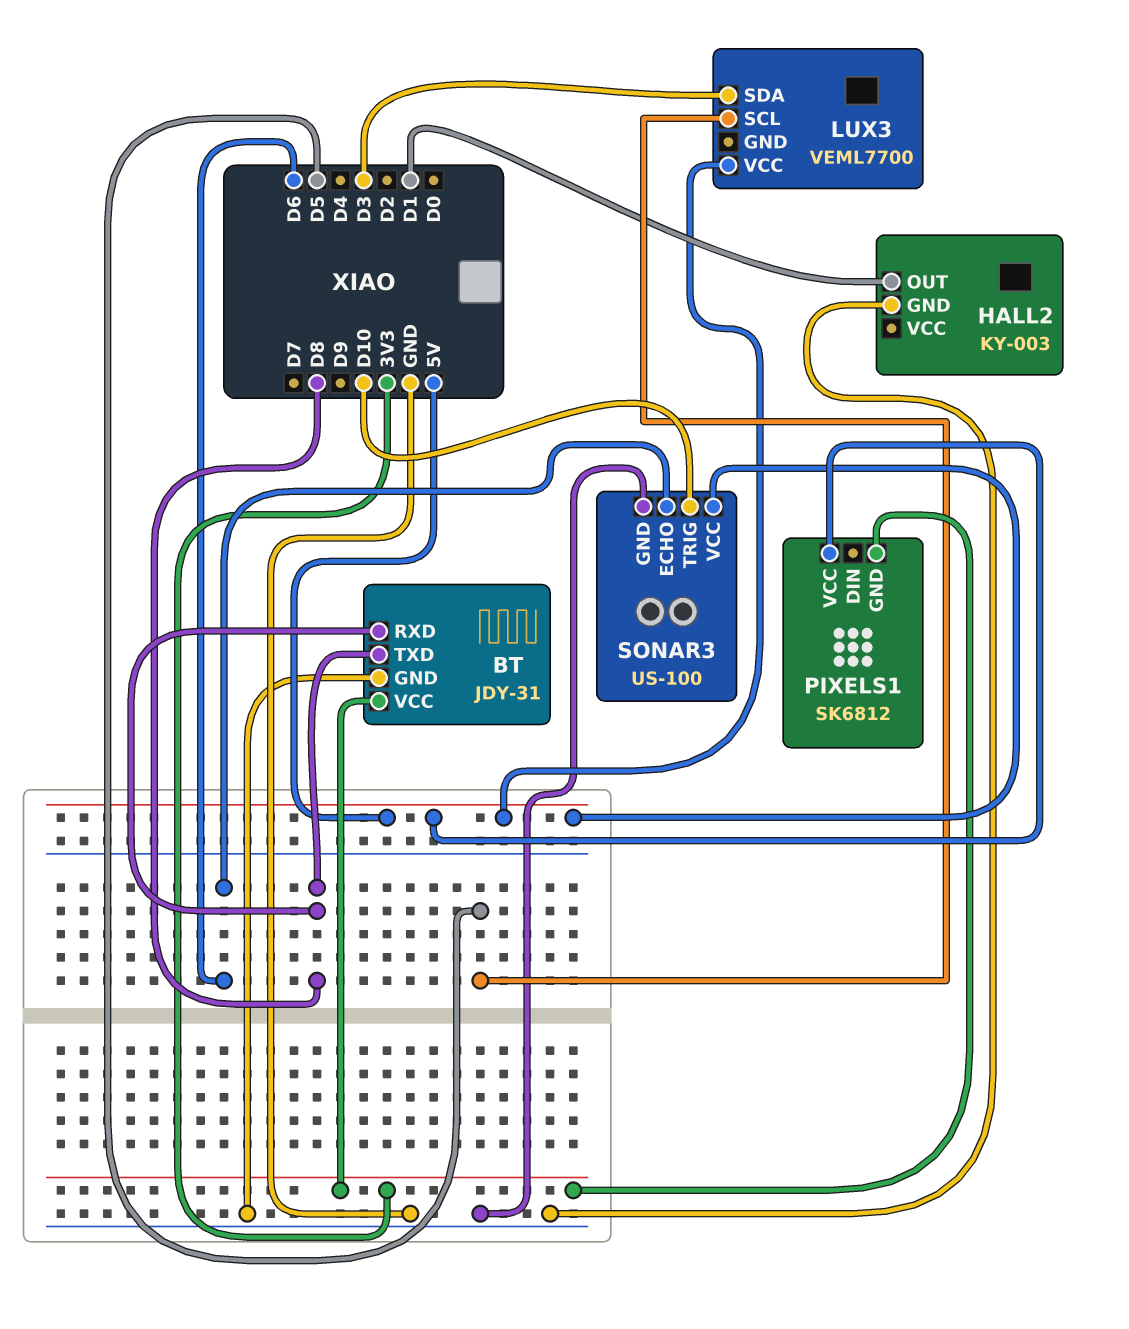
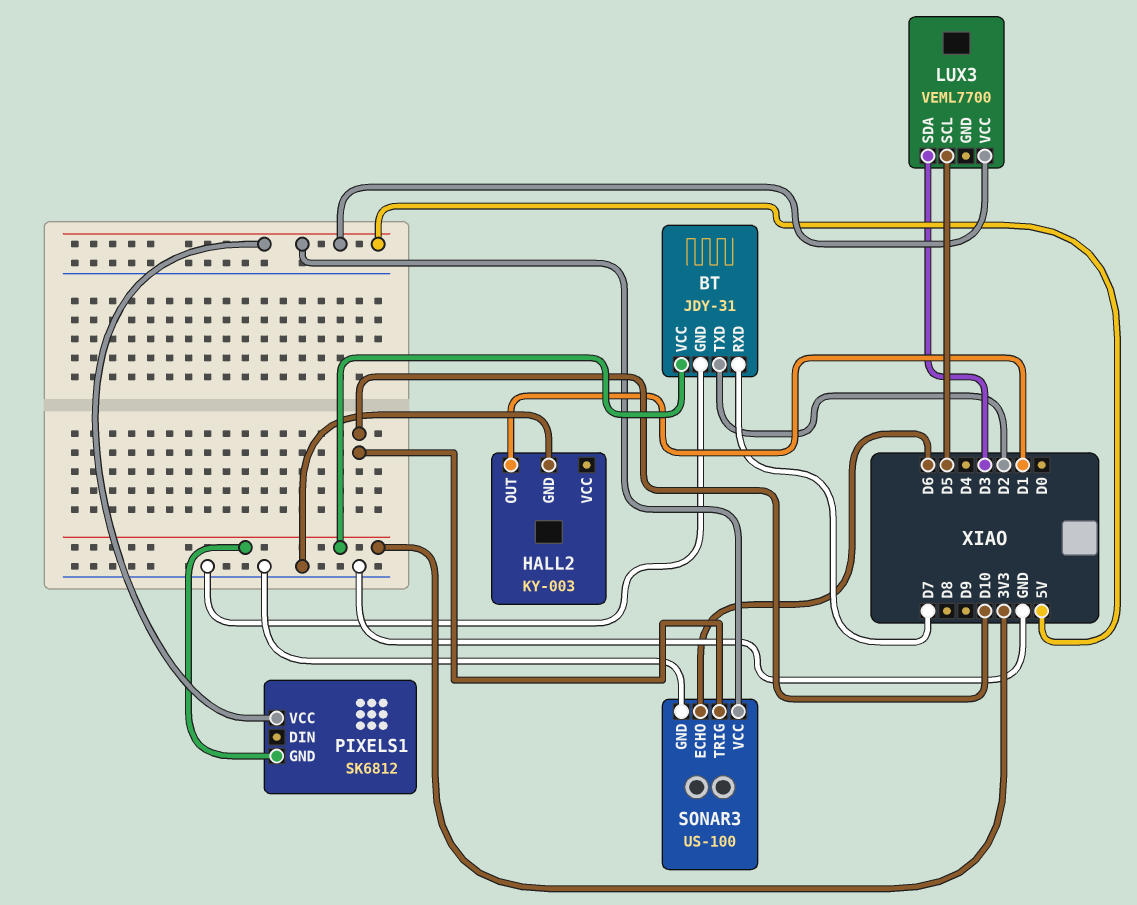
BT pin RXD: D8 -> D7
BT pin TXD: D8 -> D2

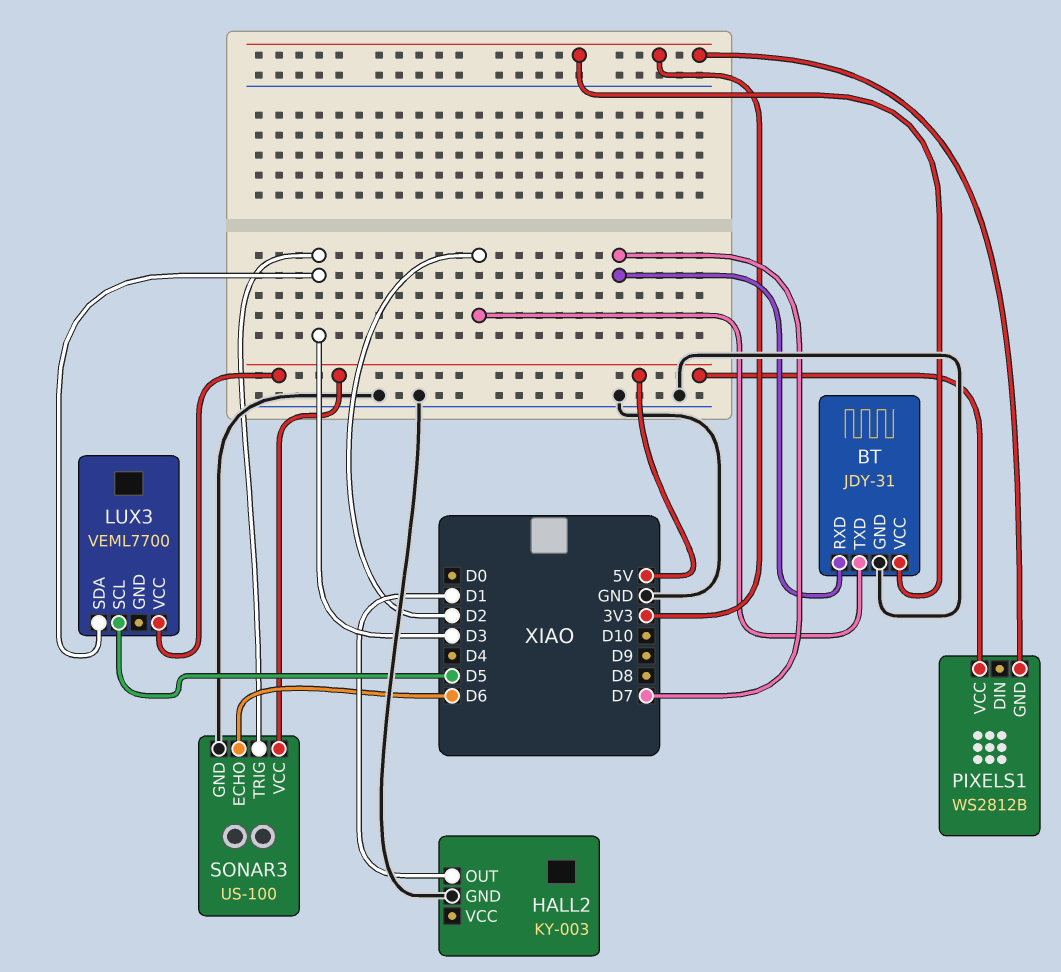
PIXELS1: SK6812 -> WS2812B
SONAR3 pin TRIG: D10 -> D3

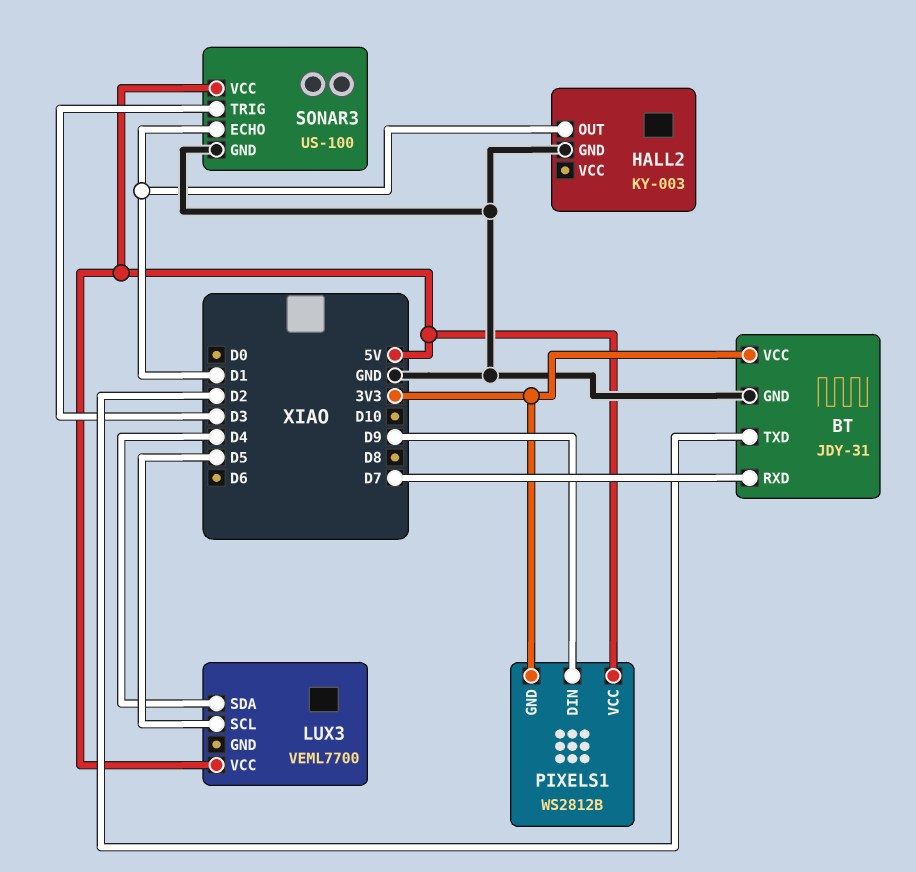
LUX3 pin SDA: D3 -> D4
PIXELS1 pin DIN: none -> D9
SONAR3 pin ECHO: D6 -> D1

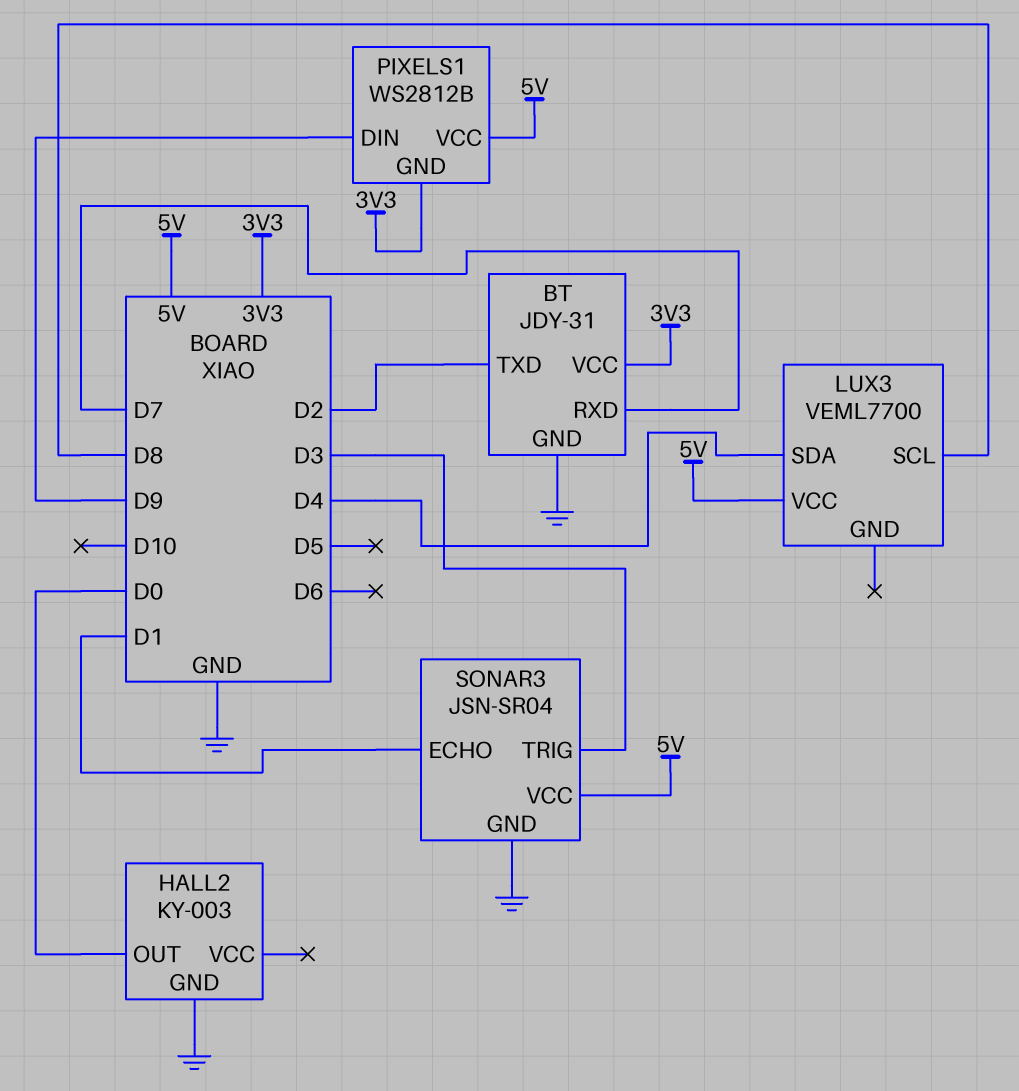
HALL2 pin OUT: D1 -> D0
LUX3 pin SCL: D5 -> D8
SONAR3: US-100 -> JSN-SR04

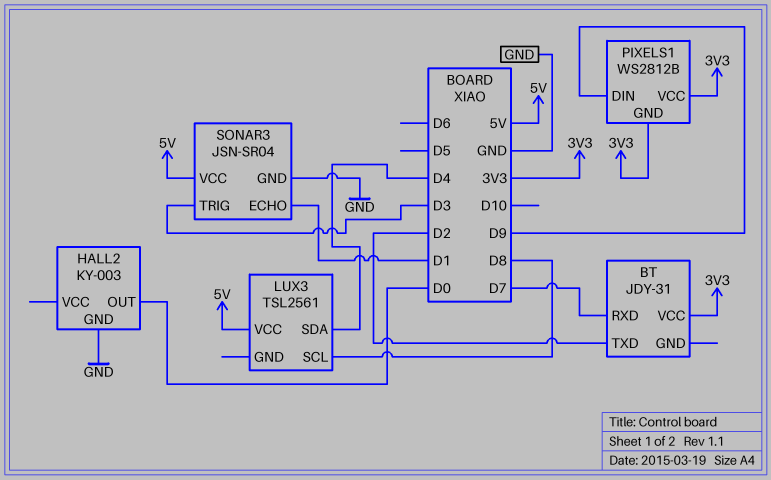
BT pin GND: GND -> none
LUX3: VEML7700 -> TSL2561
PIXELS1 pin VCC: 5V -> 3V3

